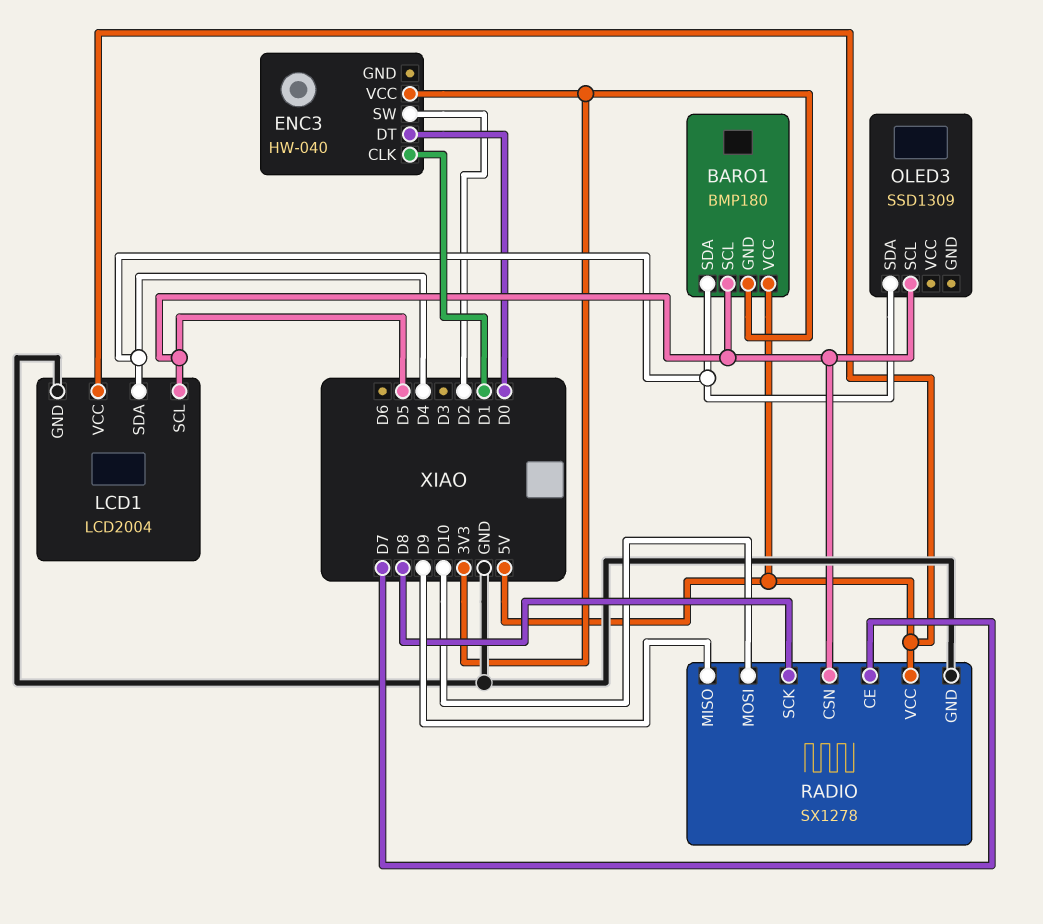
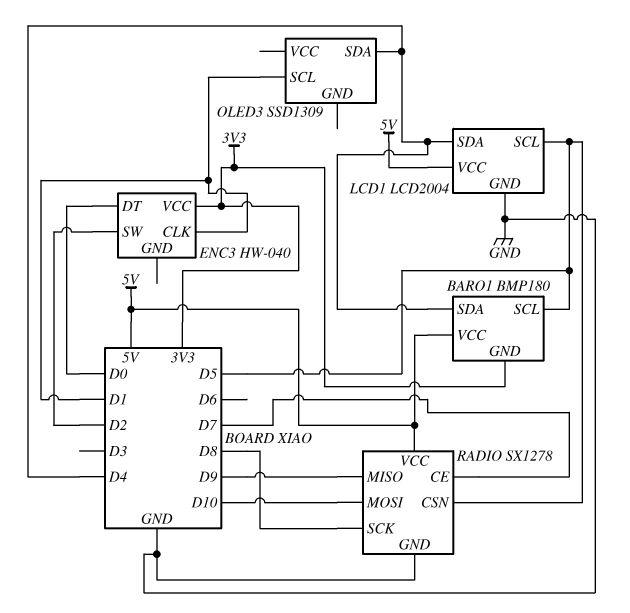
OLED3 pin SCL: D5 -> D1

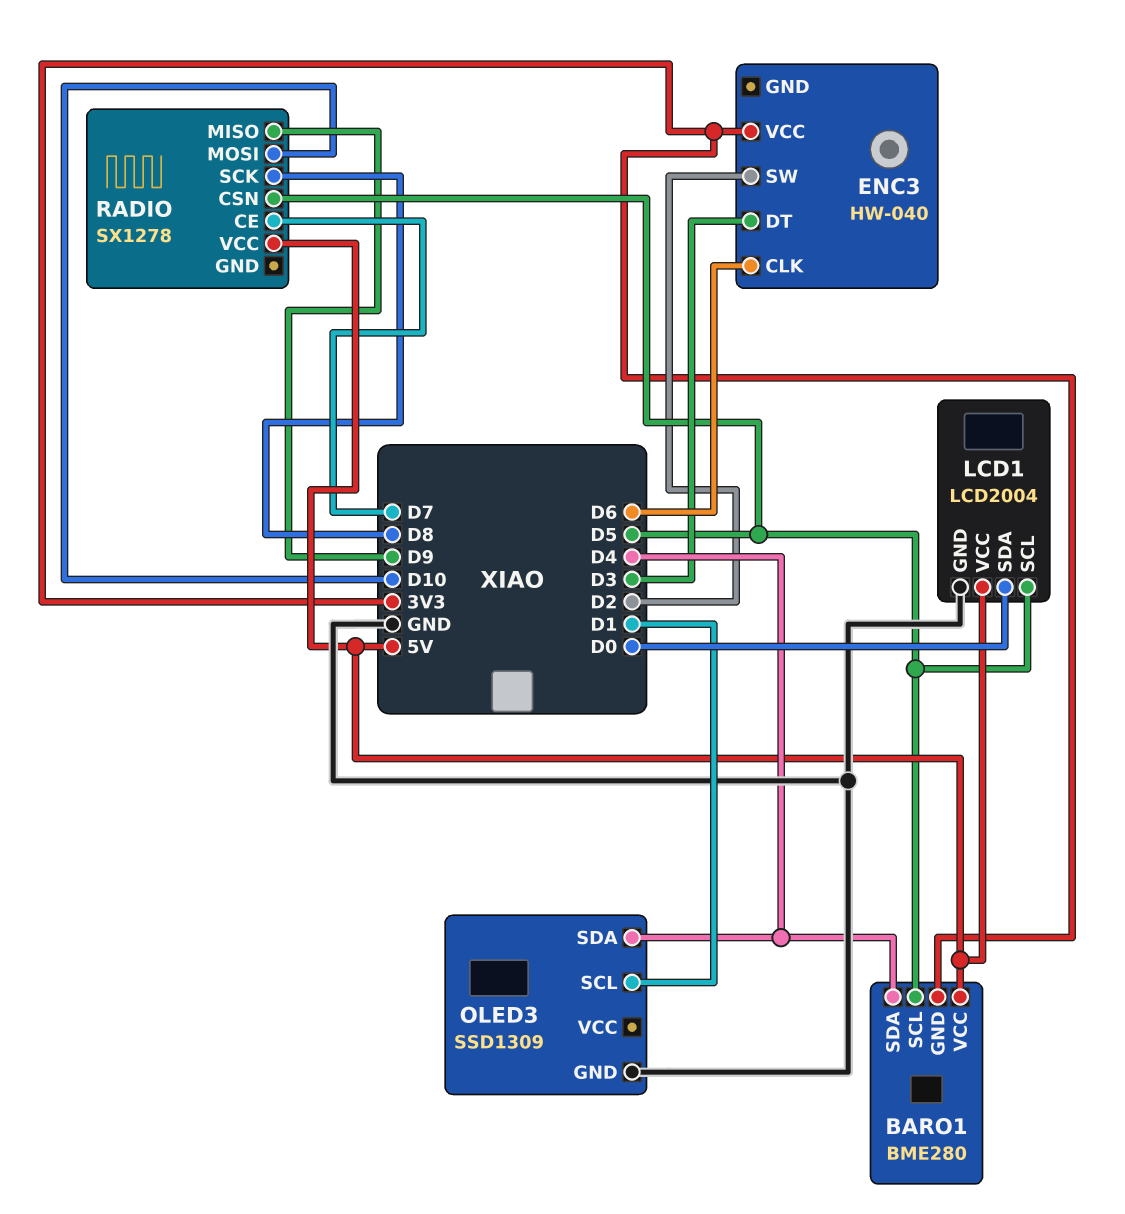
BARO1: BMP180 -> BME280
ENC3 pin CLK: D1 -> D6
ENC3 pin DT: D0 -> D3
LCD1 pin SDA: D4 -> D0
OLED3 pin GND: none -> GND
RADIO pin GND: GND -> none

